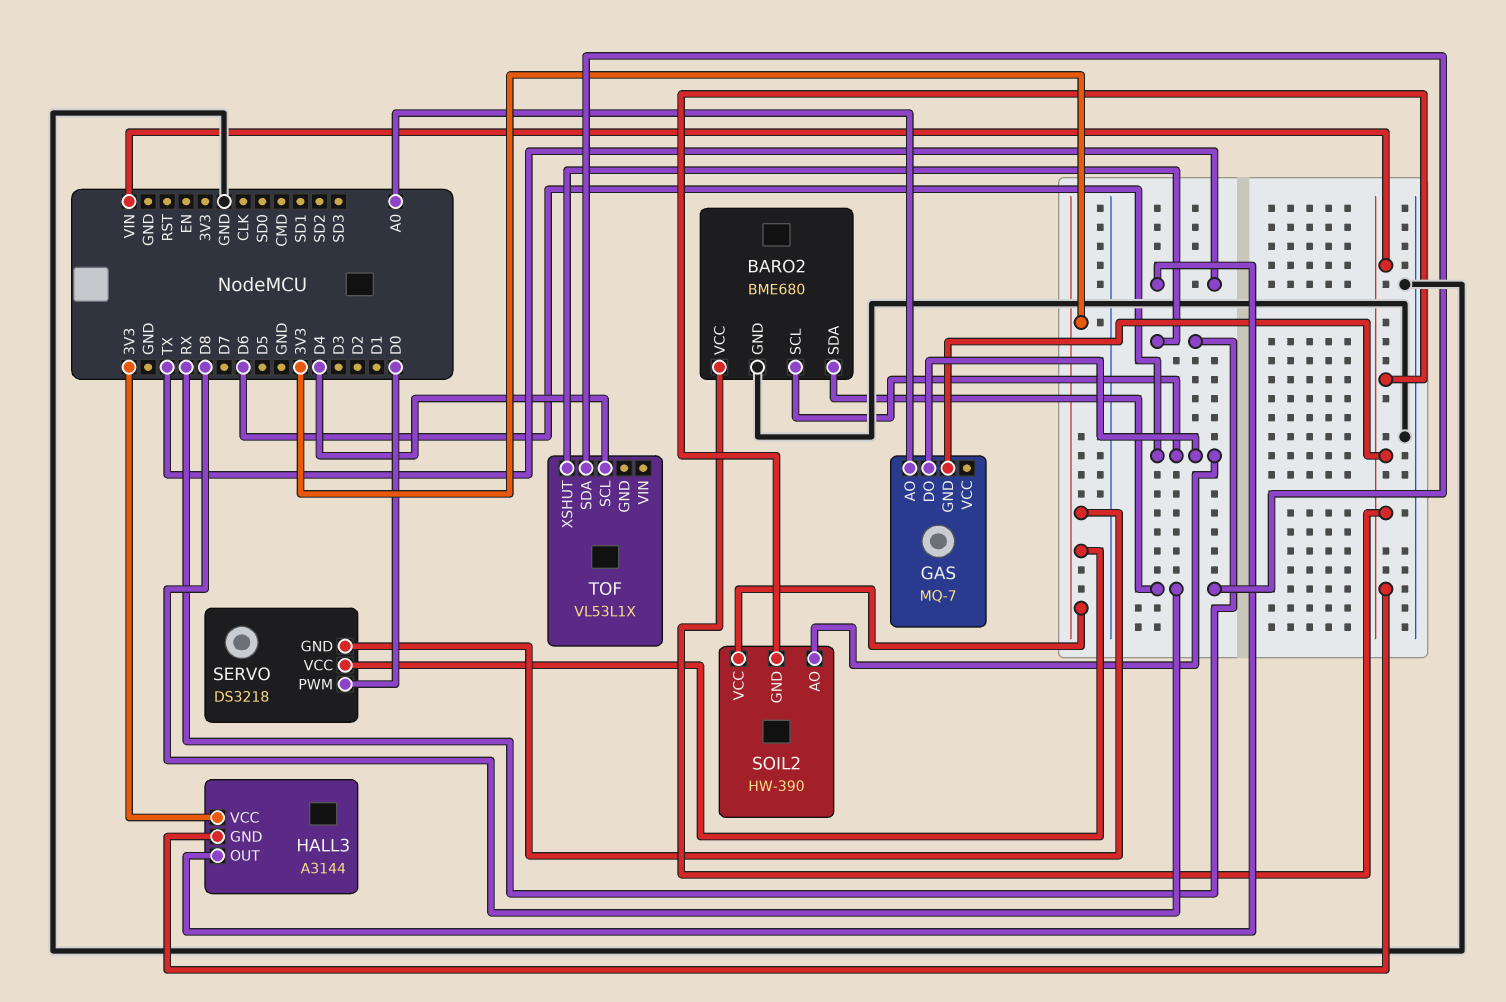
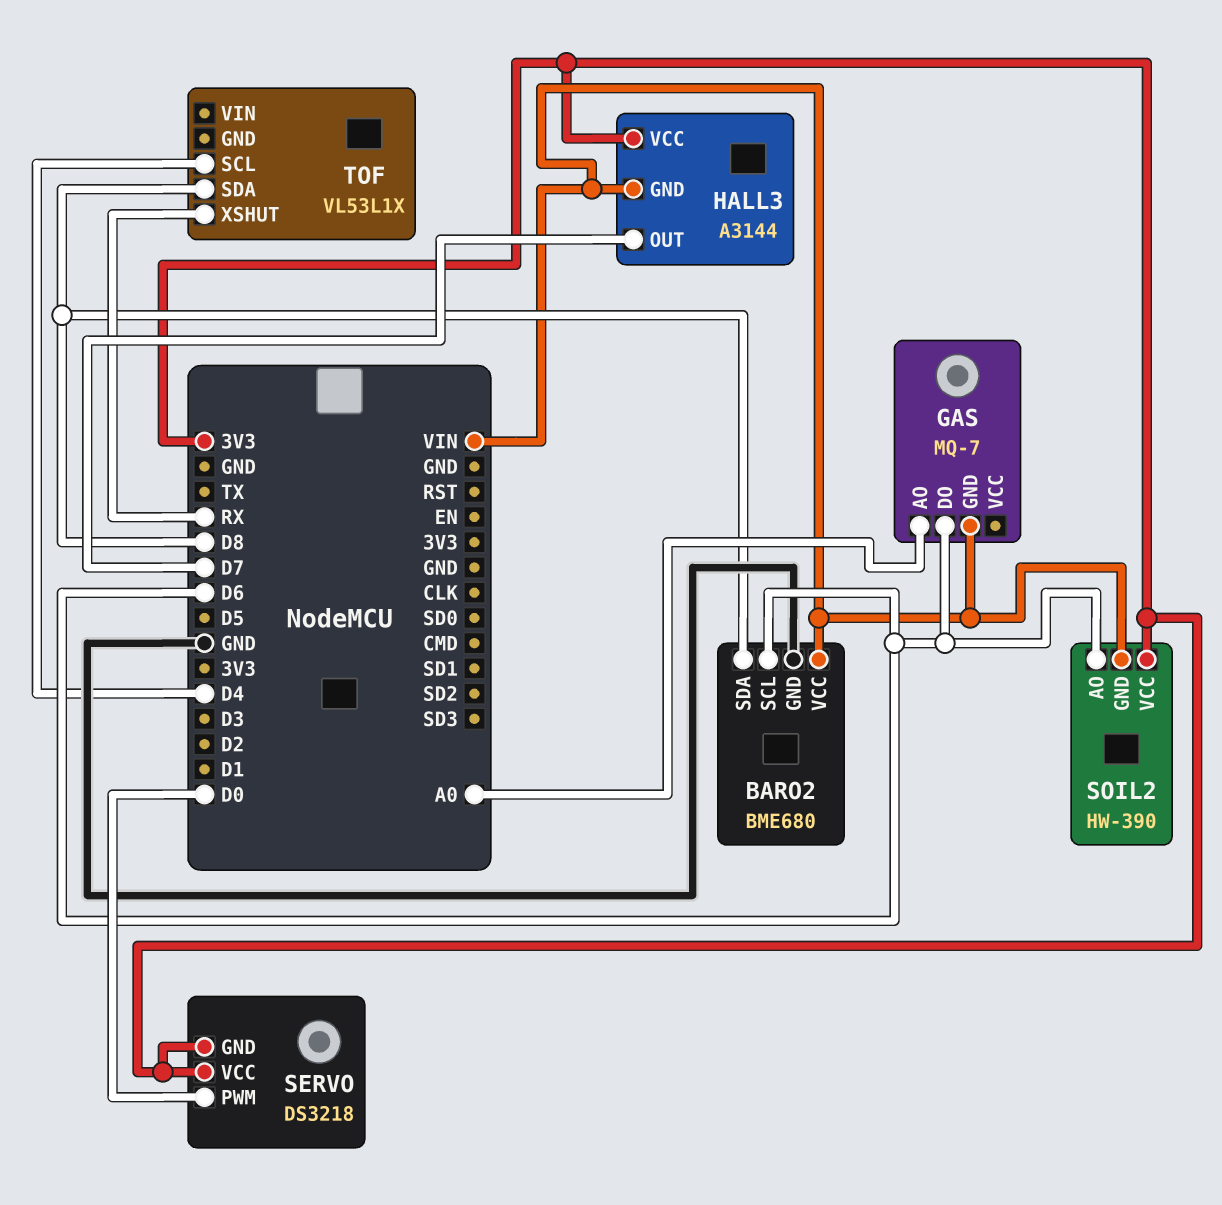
HALL3 pin OUT: TX -> D7

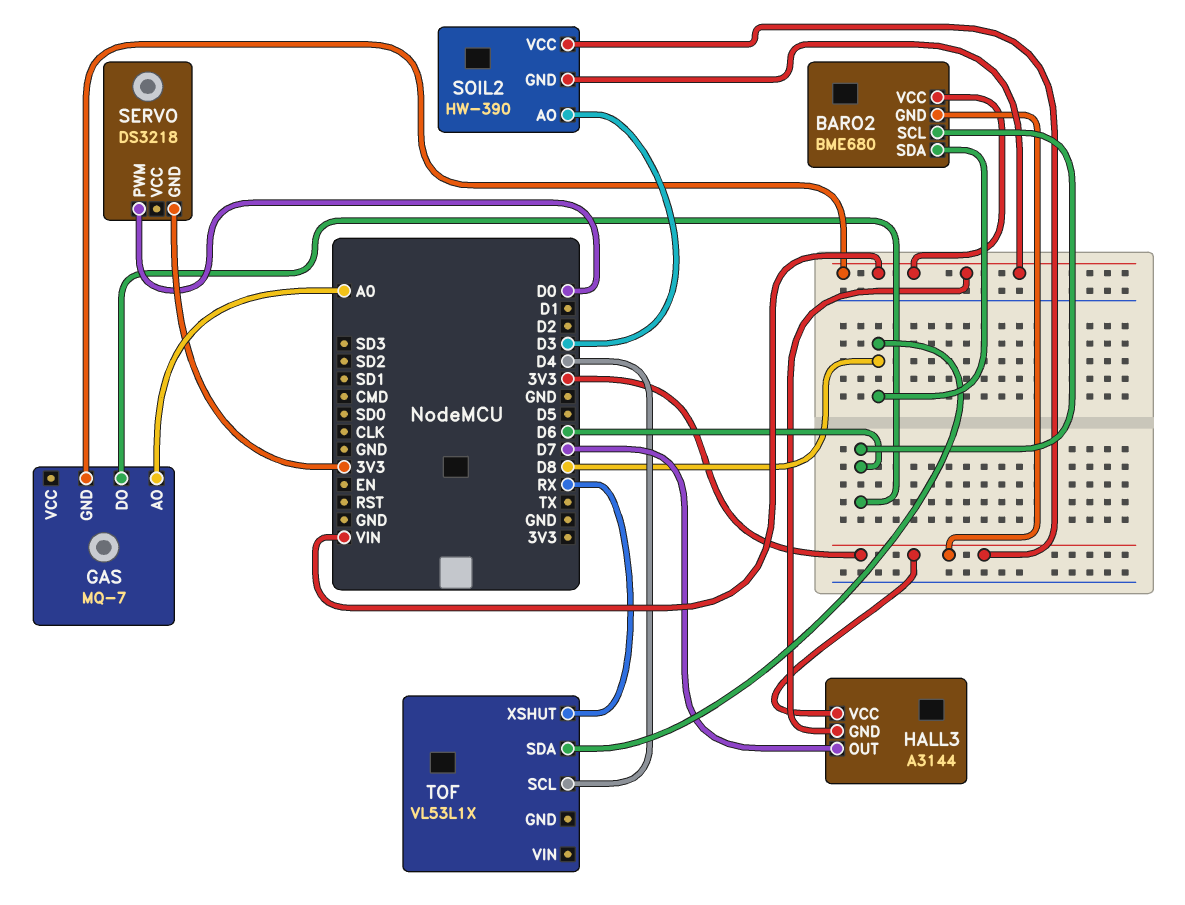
BARO2 pin GND: GND -> 3V3
SERVO pin VCC: 3V3 -> none
SOIL2 pin AO: D6 -> D3

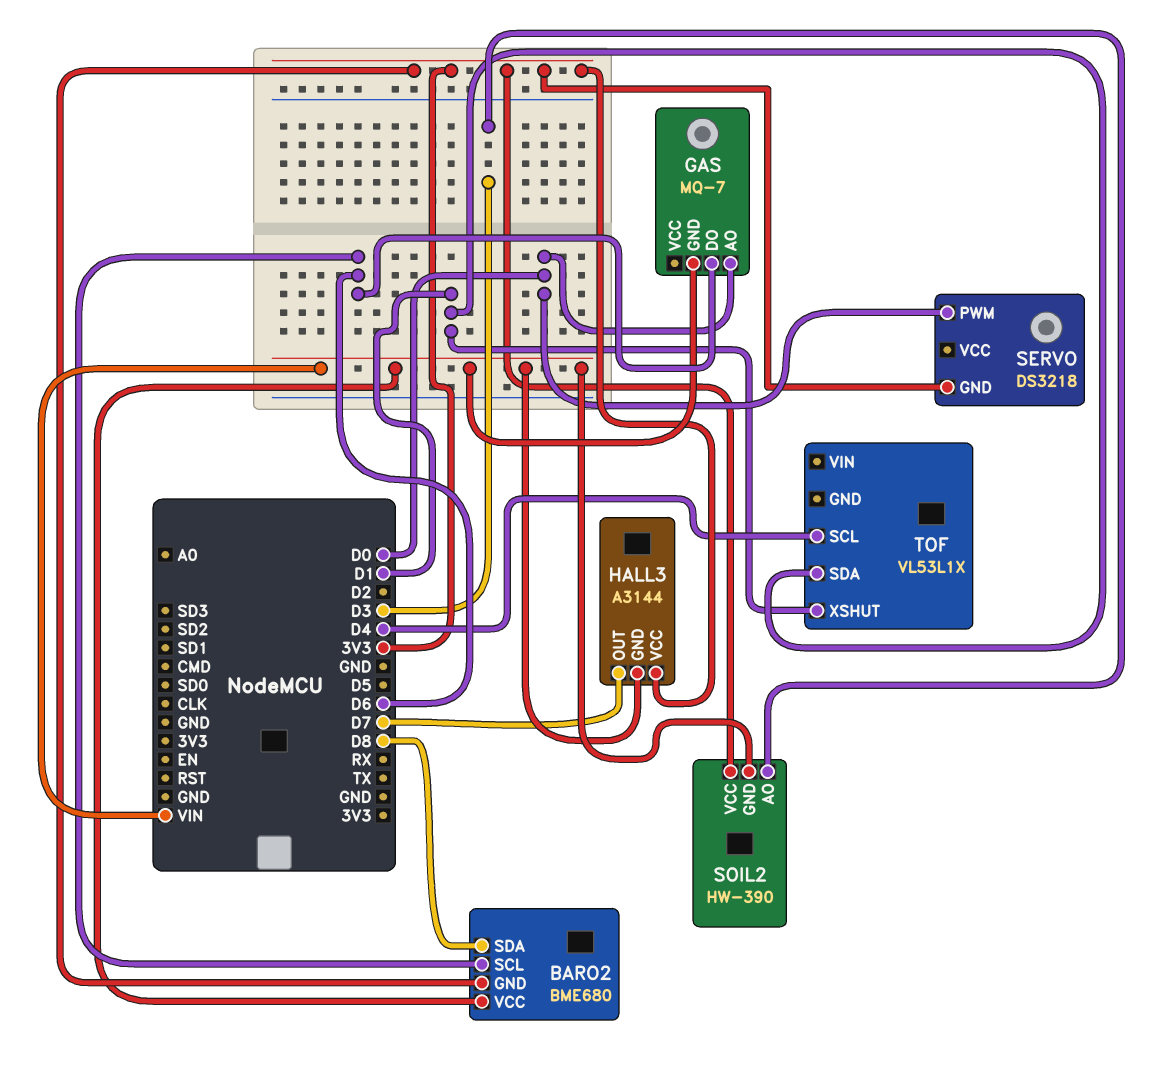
GAS pin AO: A0 -> D0
TOF pin SDA: D8 -> D1
TOF pin XSHUT: RX -> D1

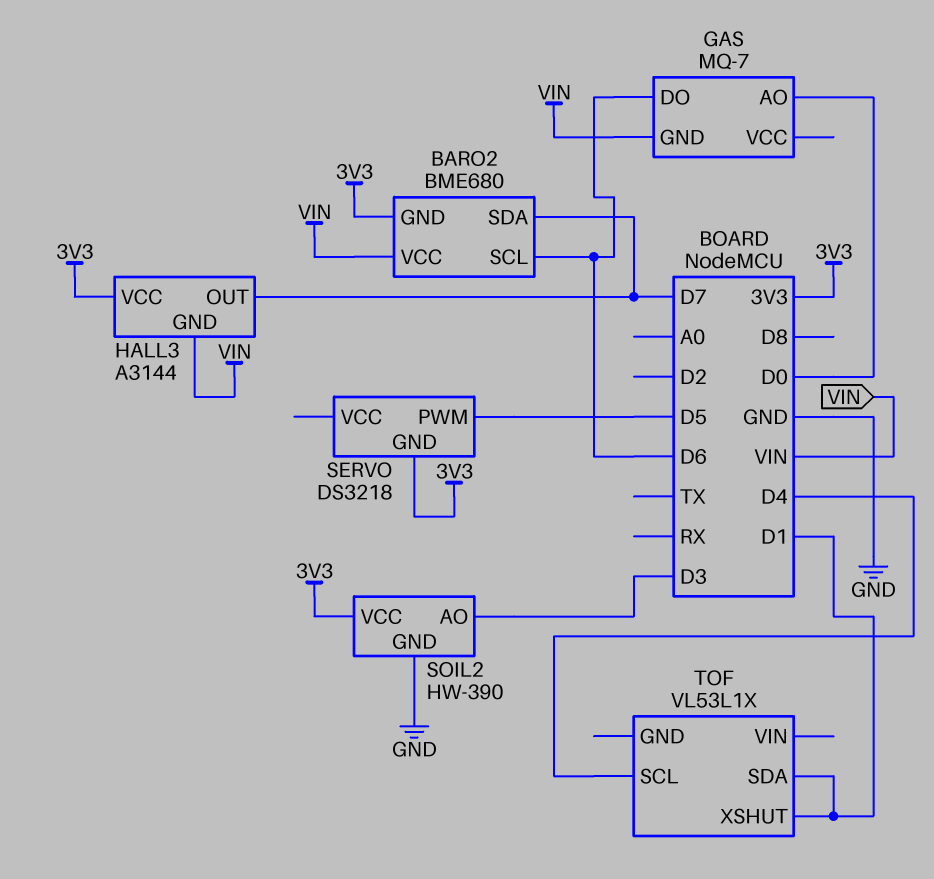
BARO2 pin SDA: D8 -> D7
SERVO pin PWM: D0 -> D5
SOIL2 pin GND: VIN -> GND

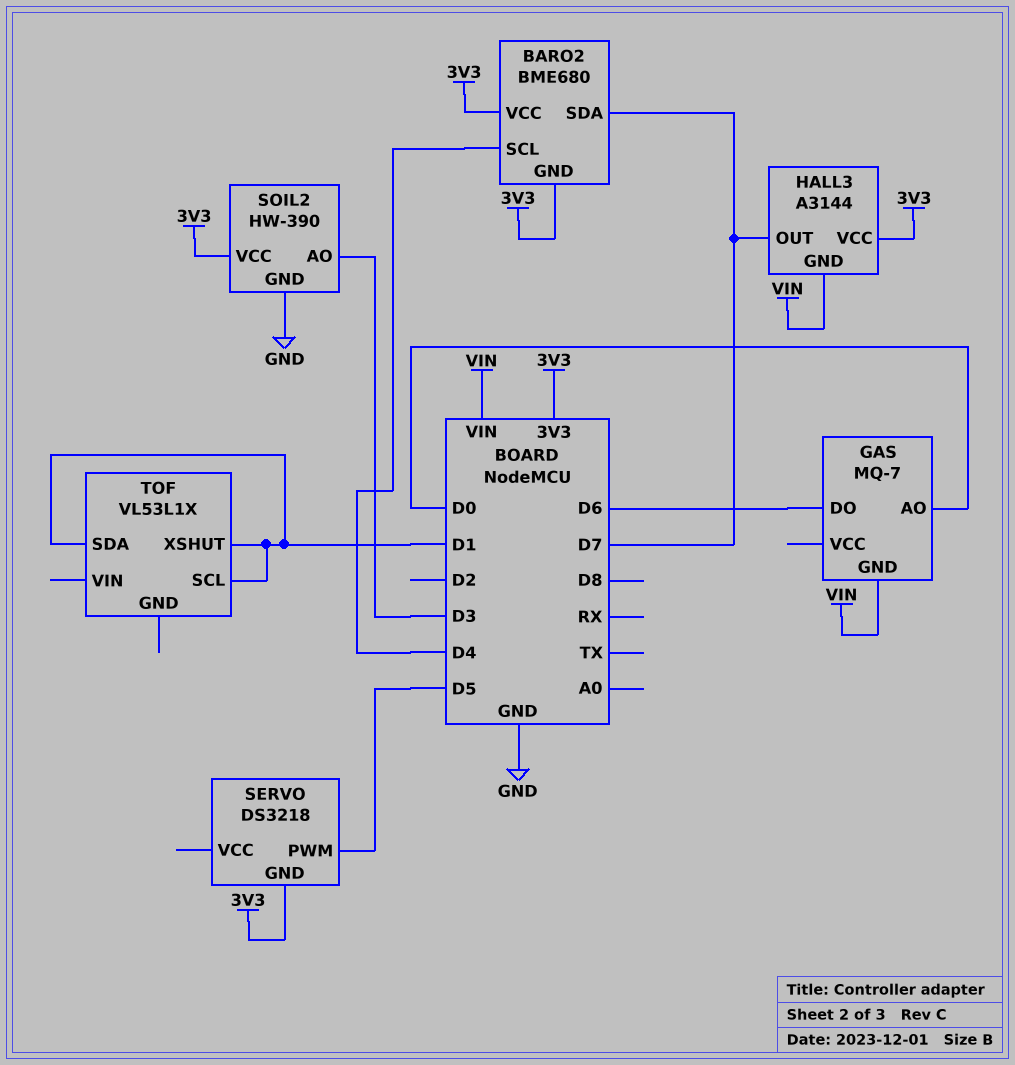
BARO2 pin SCL: D6 -> D4
BARO2 pin VCC: VIN -> 3V3
TOF pin SCL: D4 -> D1

